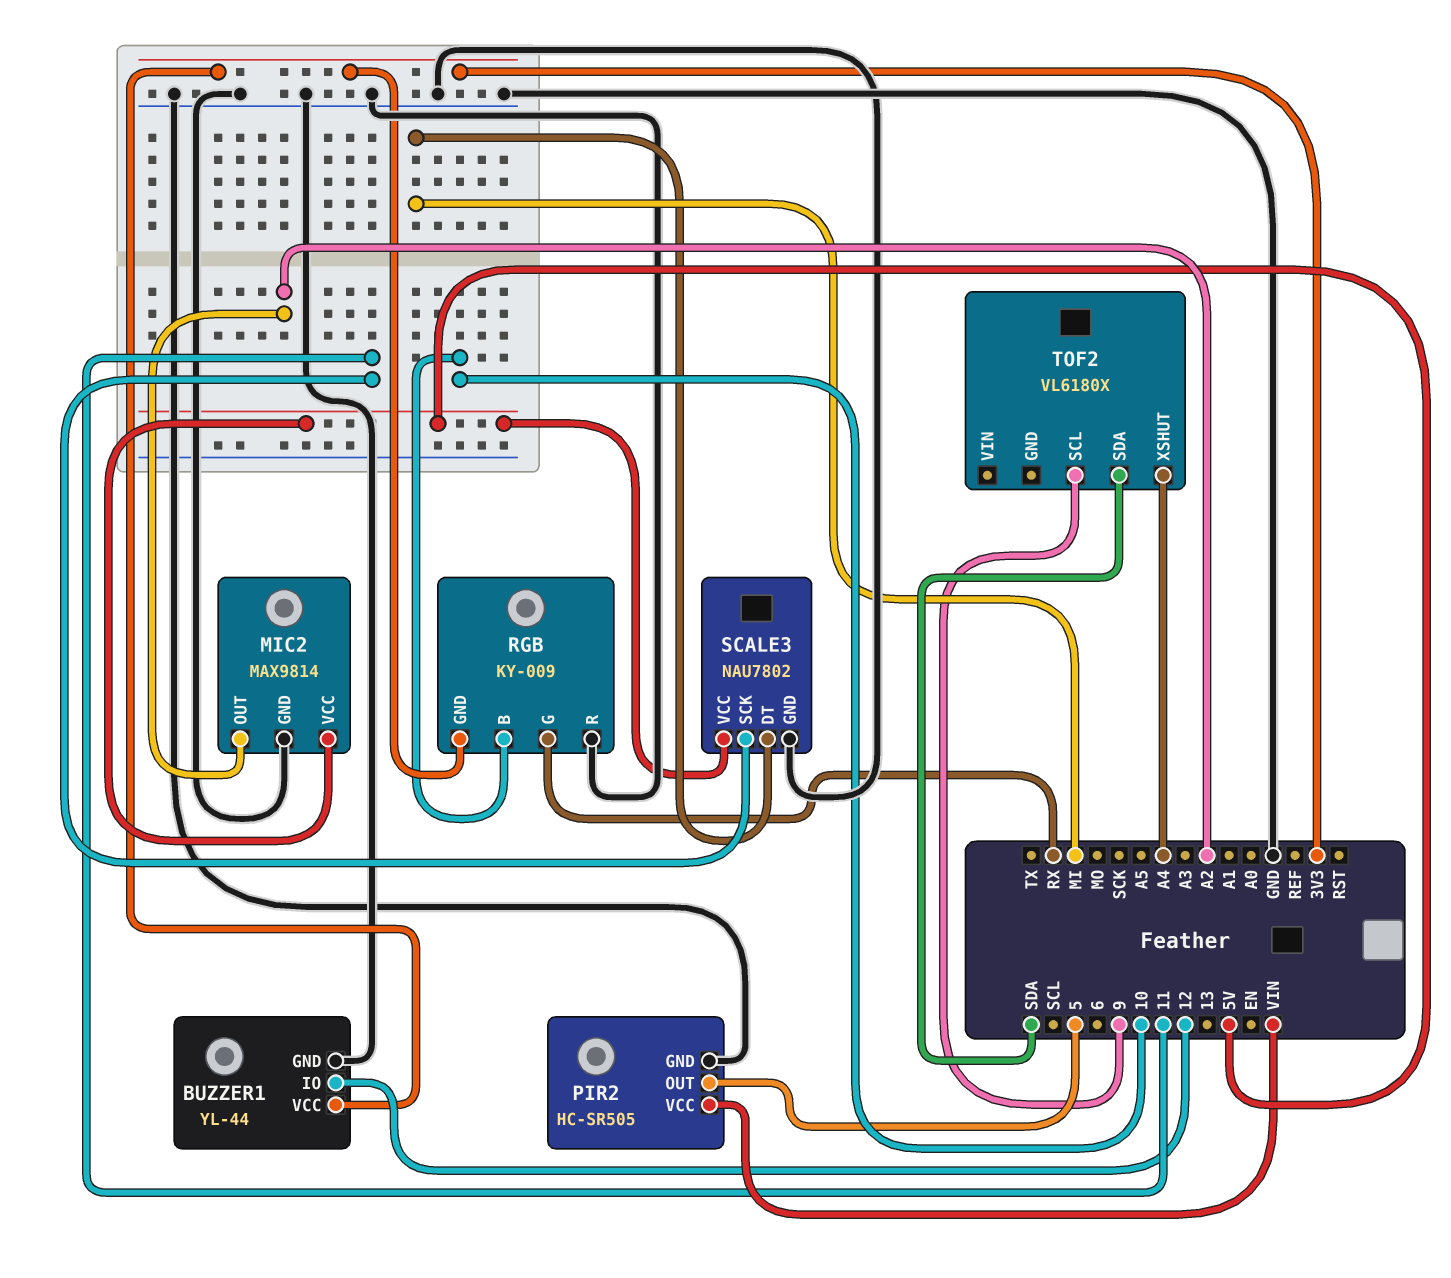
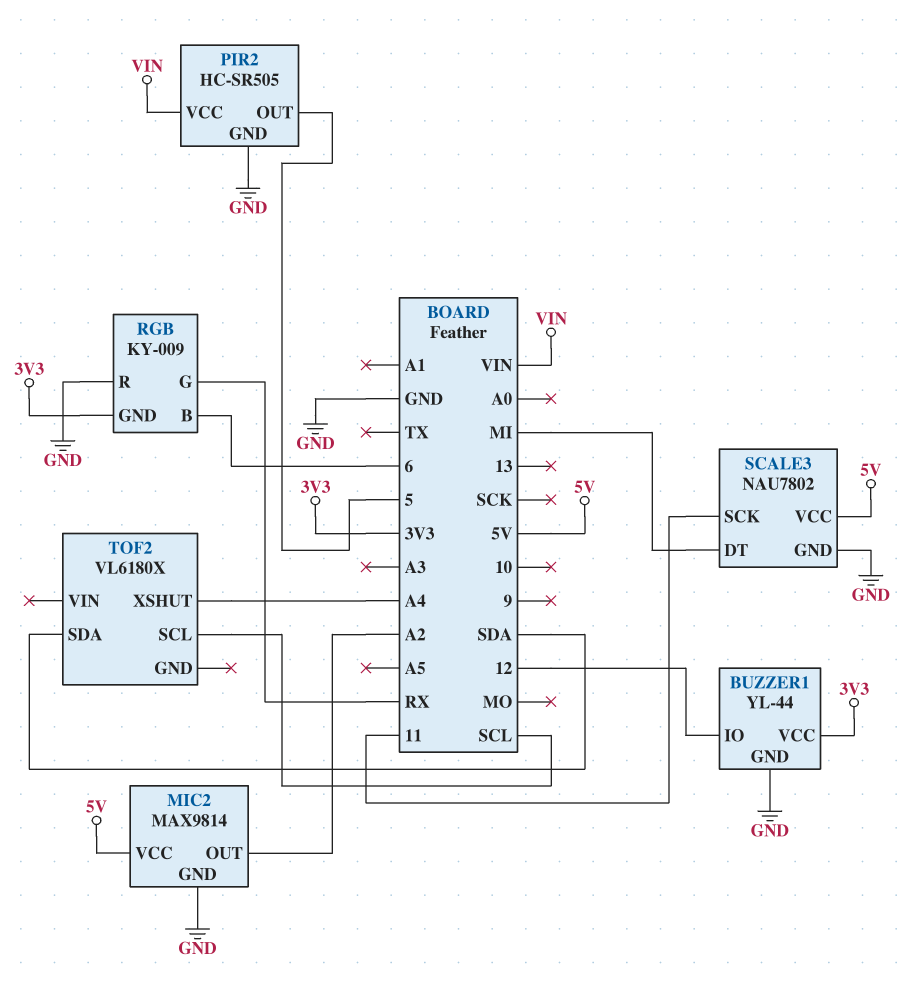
RGB pin B: 10 -> 6
TOF2 pin SCL: 9 -> SCL

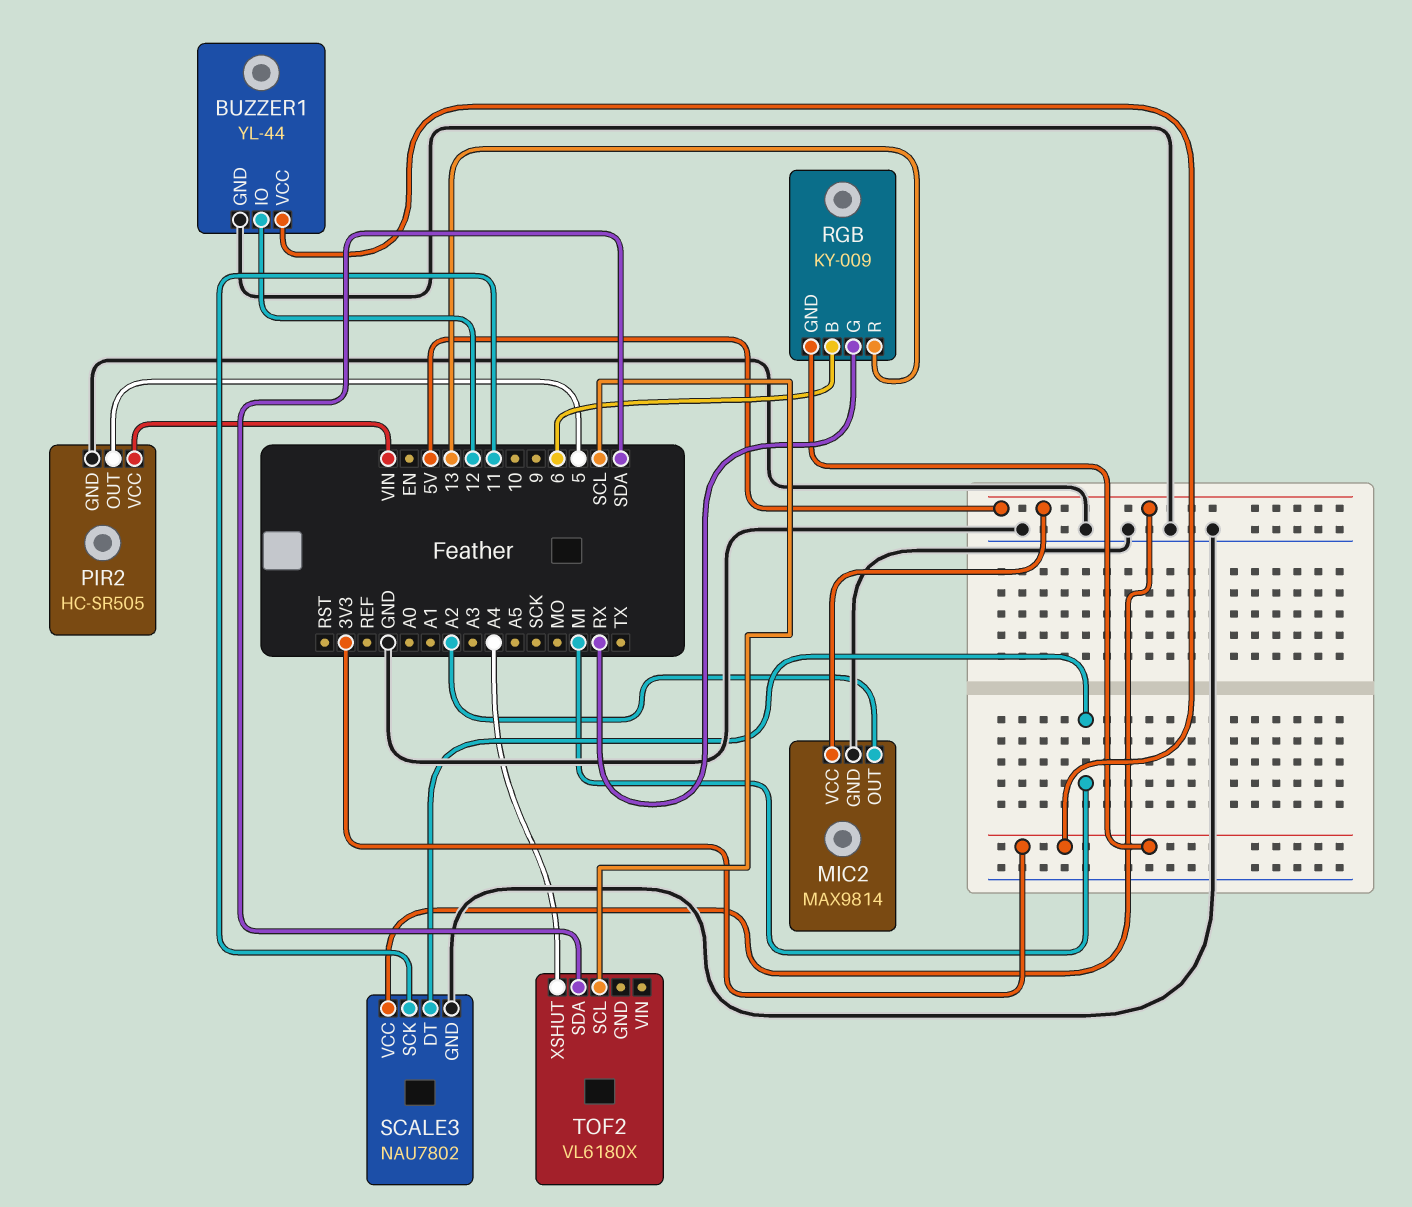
RGB pin R: GND -> 13

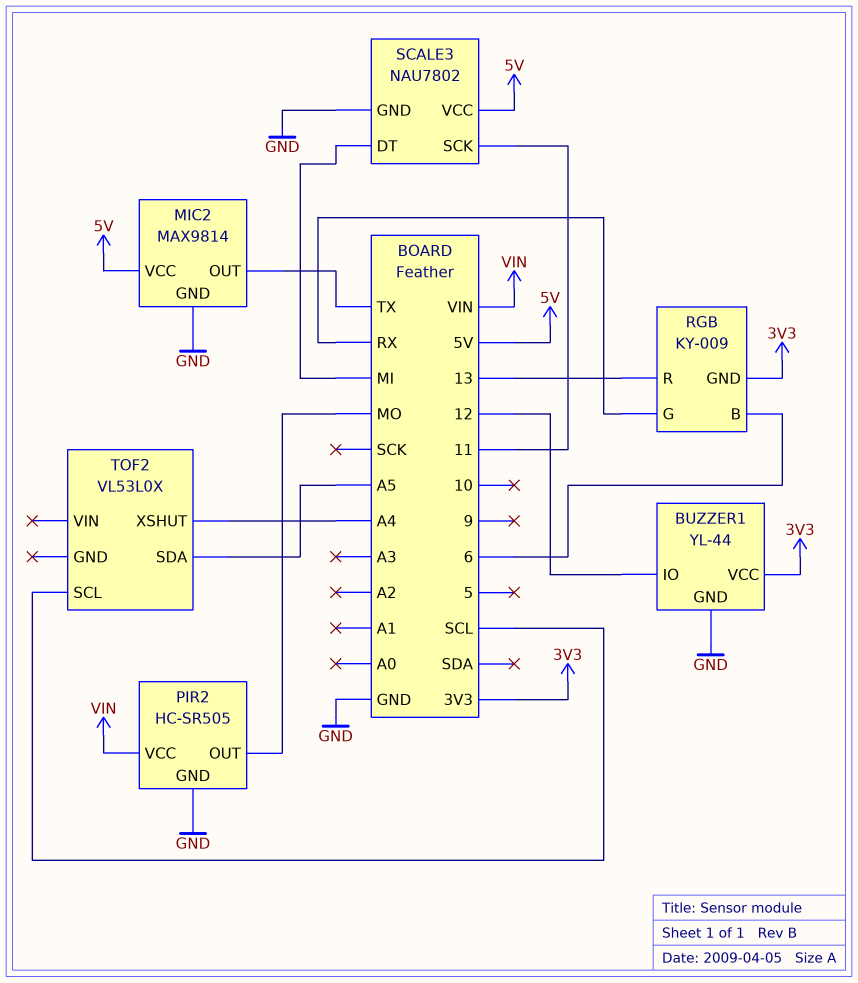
MIC2 pin OUT: A2 -> TX
PIR2 pin OUT: 5 -> MO
TOF2: VL6180X -> VL53L0X
TOF2 pin SDA: SDA -> A5

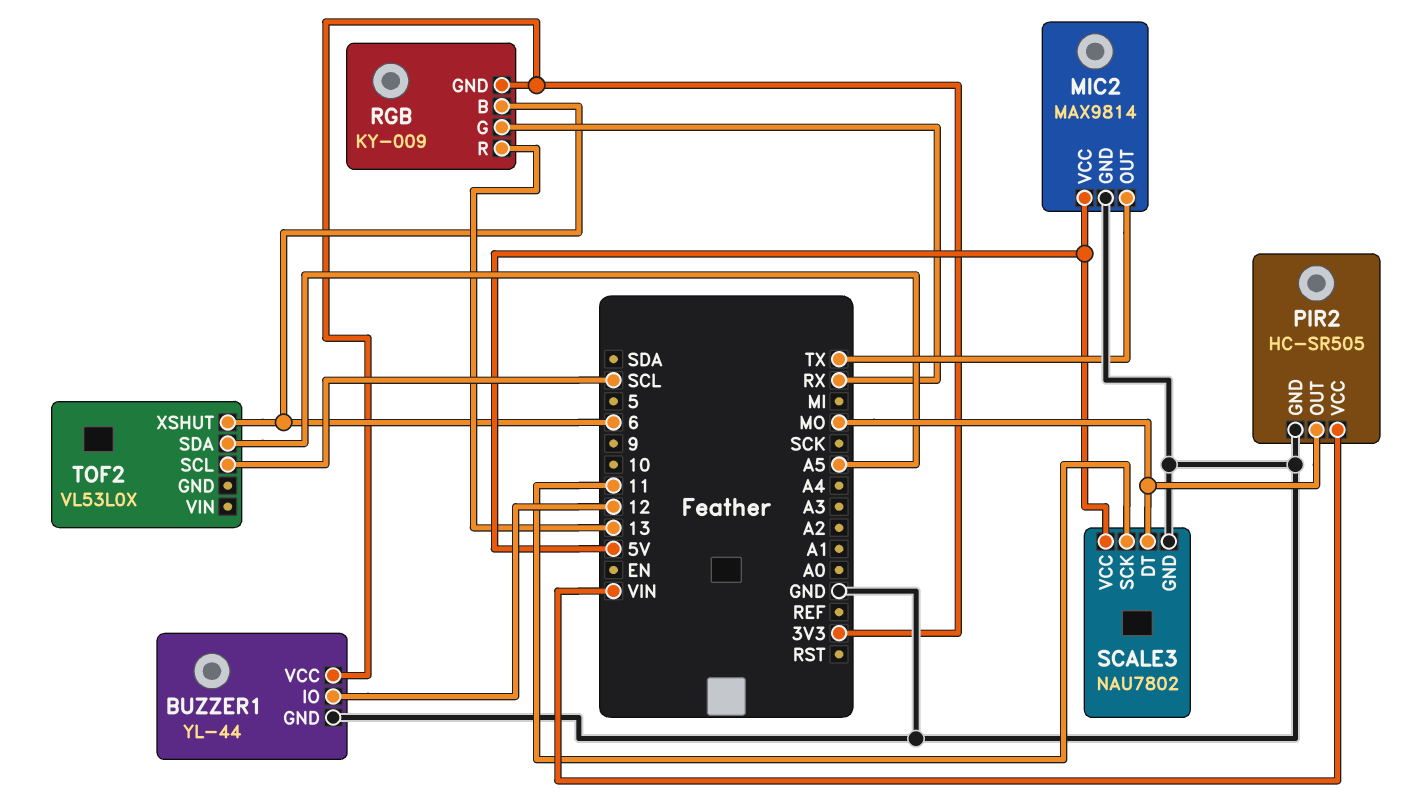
SCALE3 pin DT: MI -> MO
TOF2 pin XSHUT: A4 -> 6

